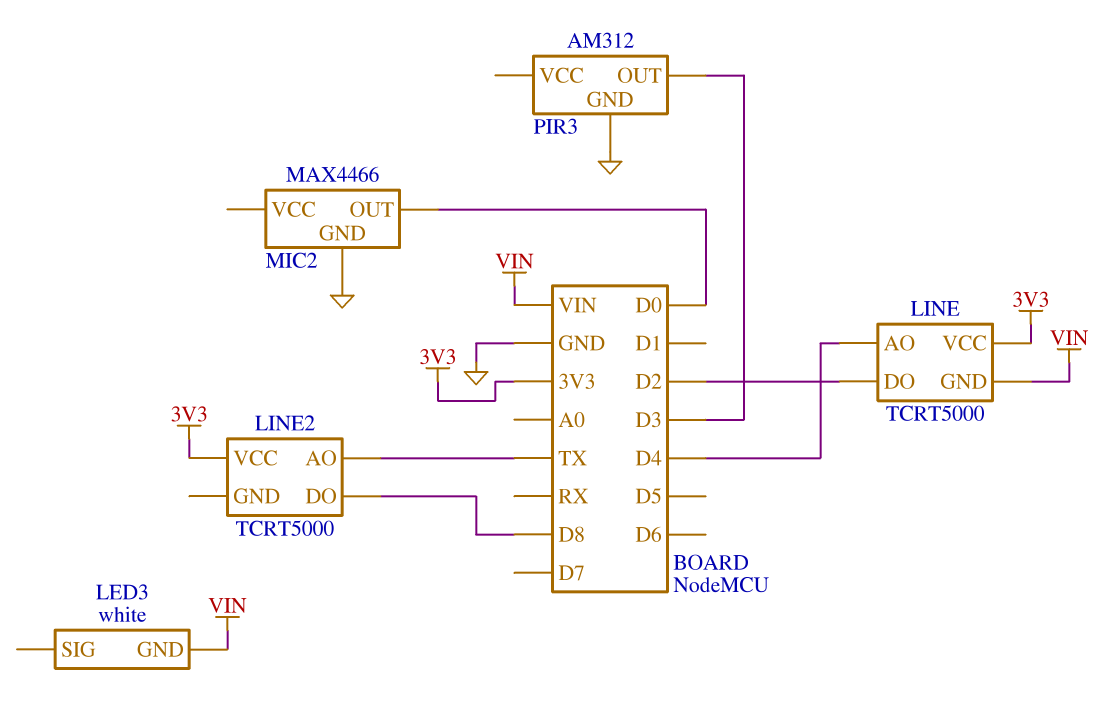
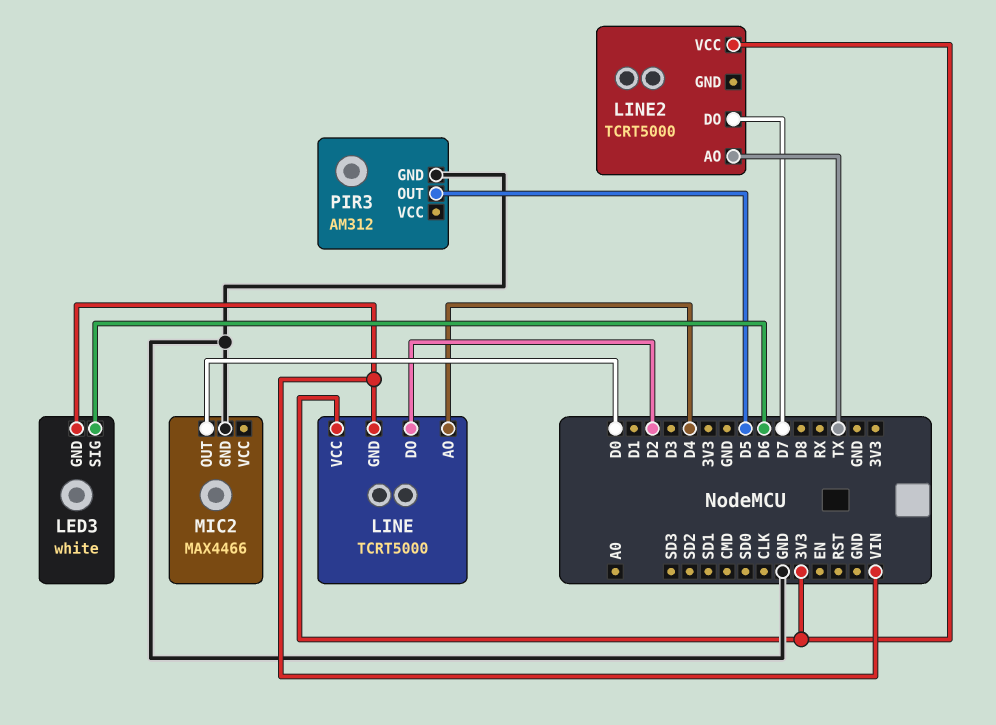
LED3 pin SIG: none -> D6
LINE2 pin DO: D8 -> D7
PIR3 pin OUT: D3 -> D5

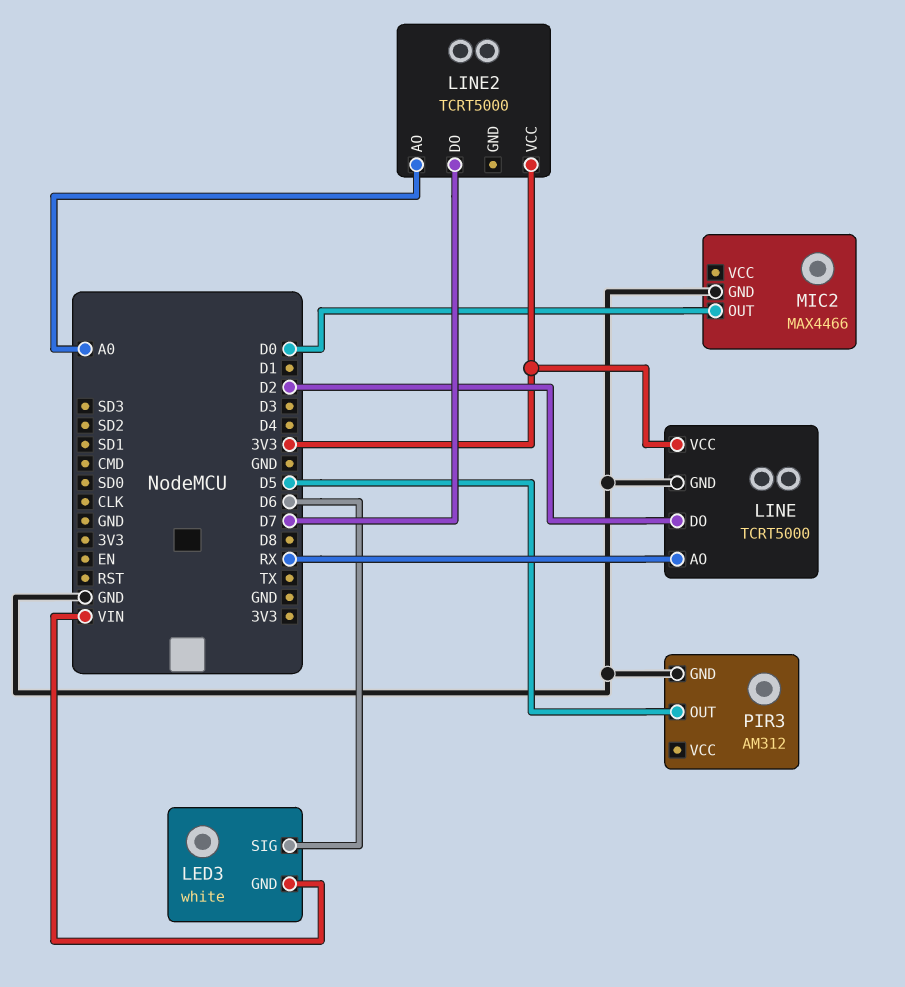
LINE pin AO: D4 -> RX
LINE pin GND: VIN -> GND
LINE2 pin AO: TX -> A0

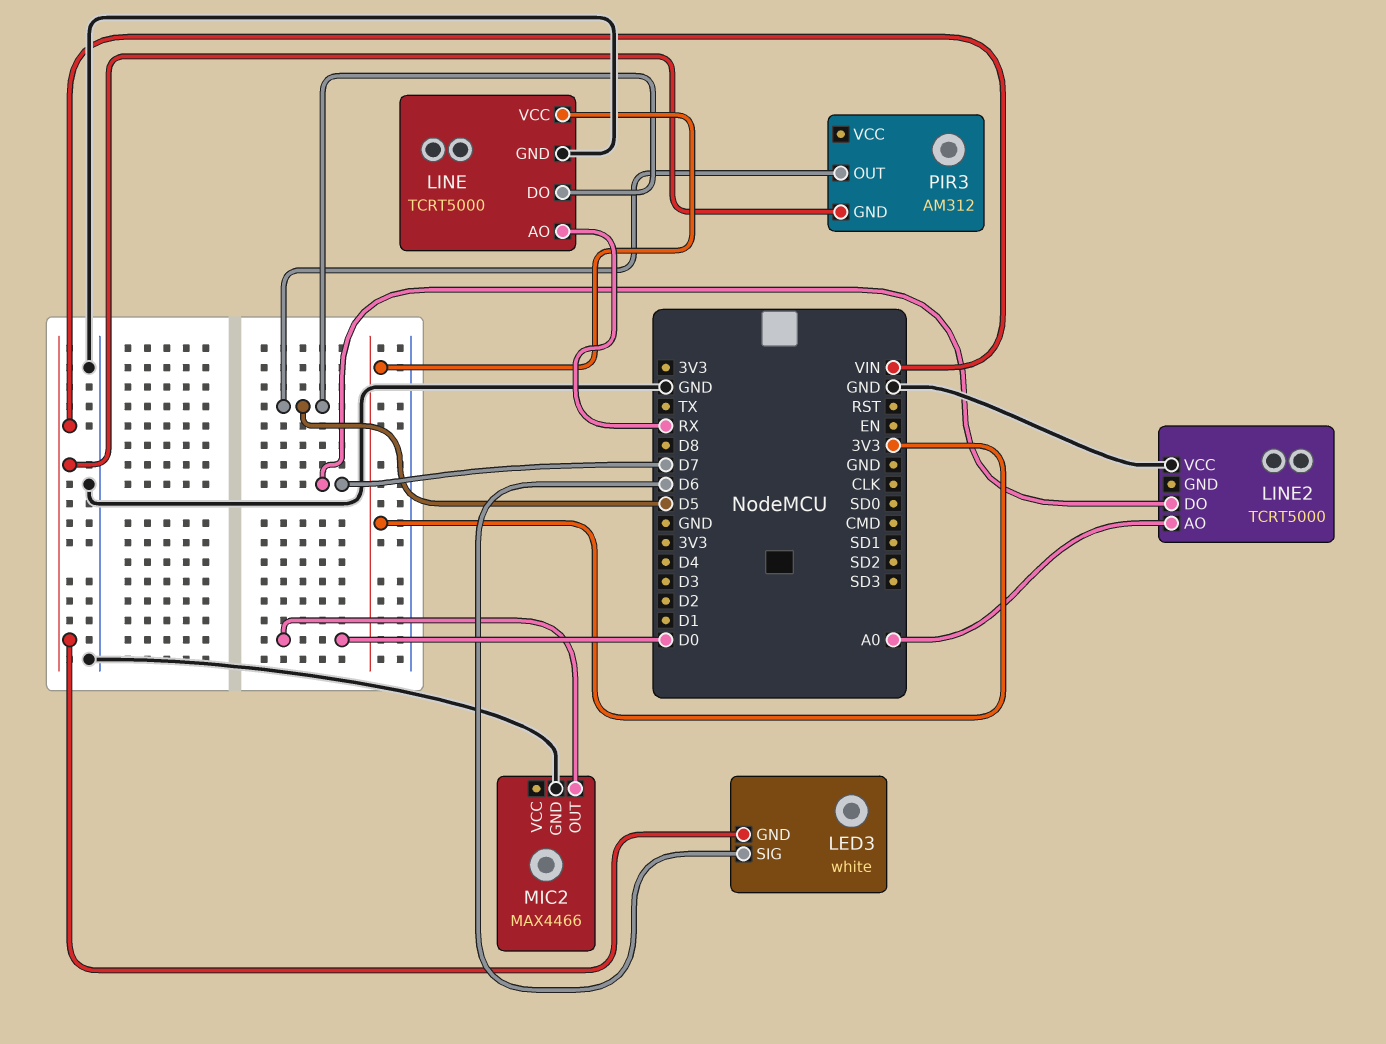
LINE pin DO: D2 -> D5
LINE2 pin VCC: 3V3 -> GND
PIR3 pin GND: GND -> VIN

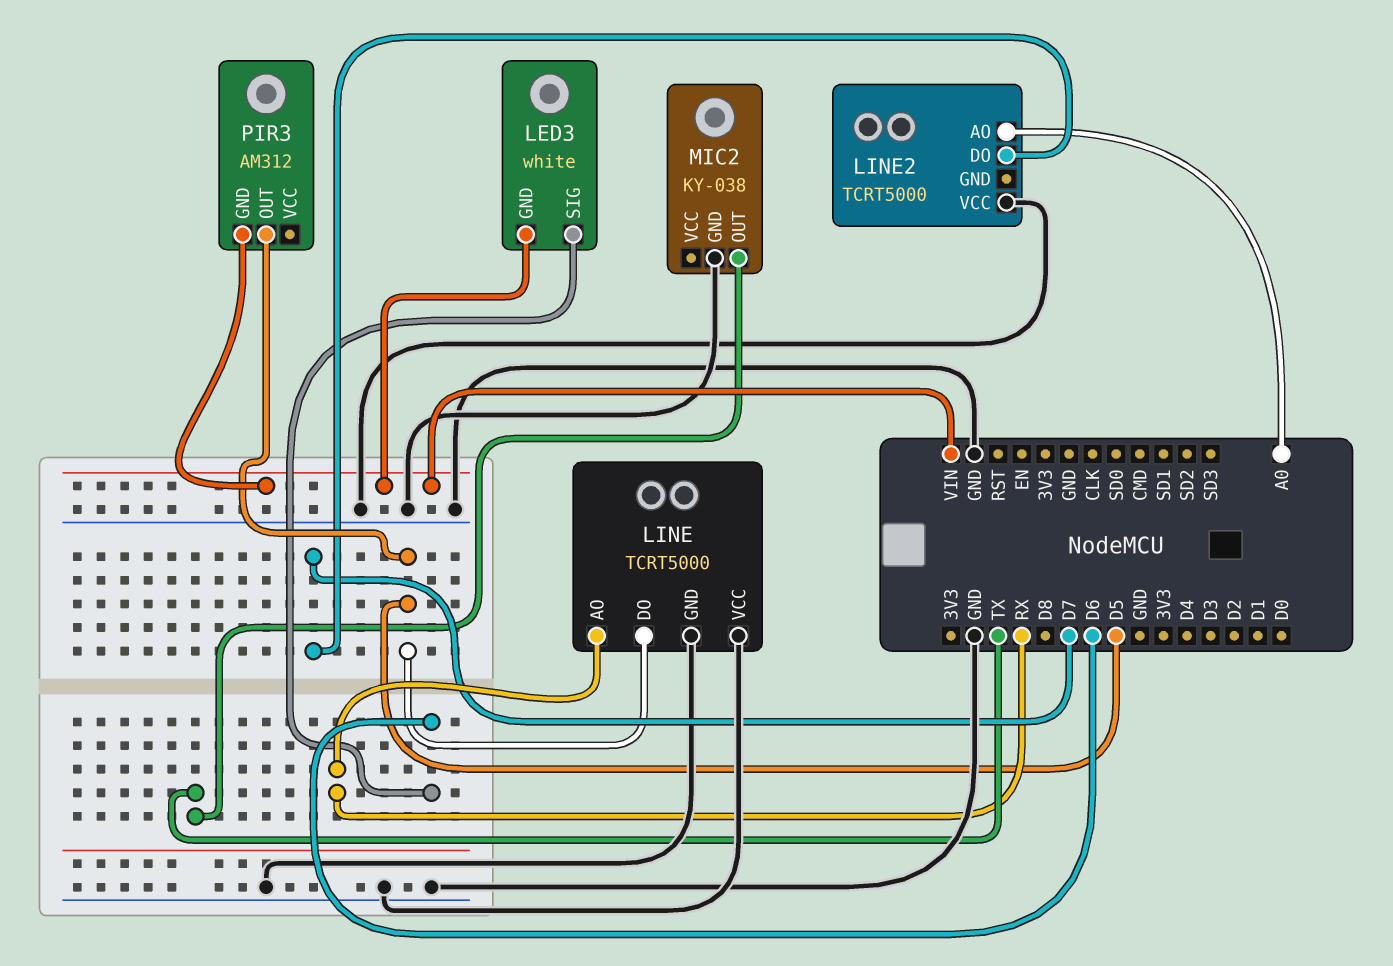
LINE pin VCC: 3V3 -> GND
MIC2: MAX4466 -> KY-038
MIC2 pin OUT: D0 -> TX

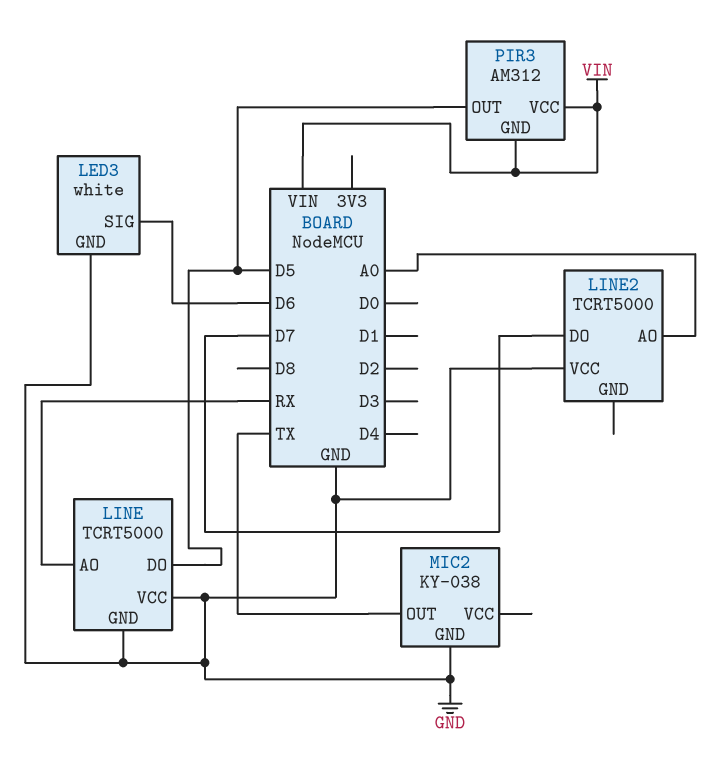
LED3 pin GND: VIN -> GND
PIR3 pin VCC: none -> VIN

